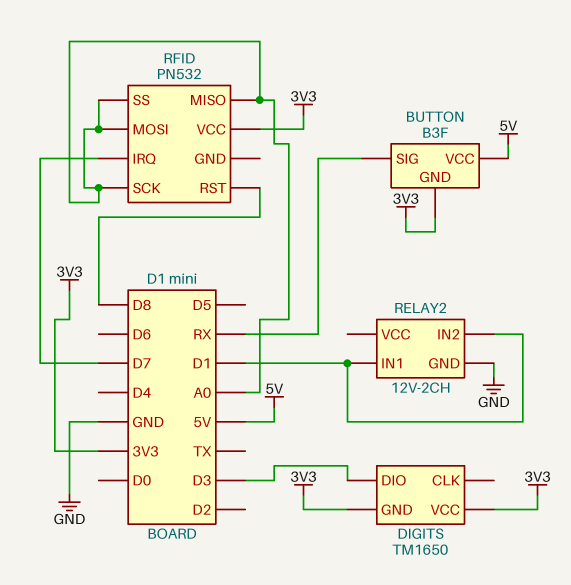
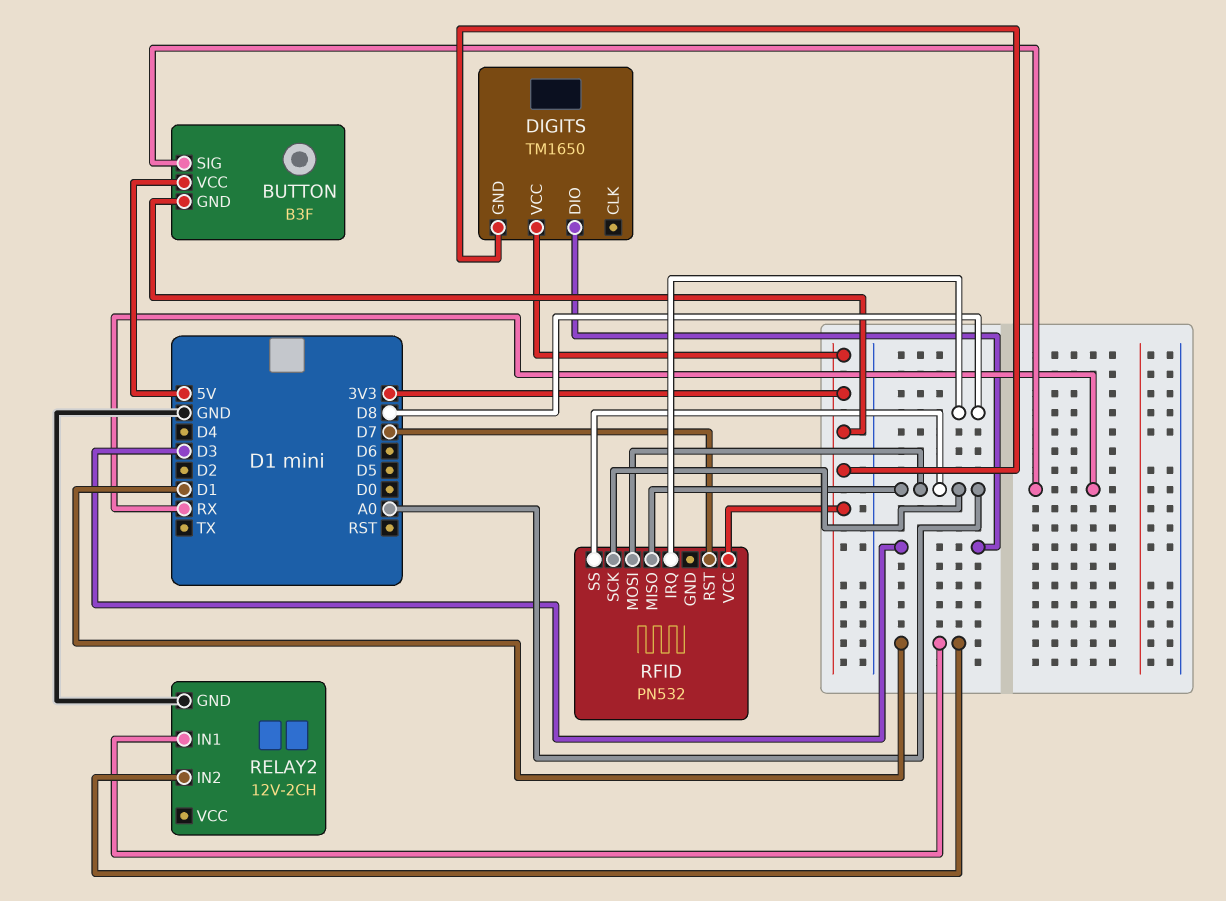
RFID pin IRQ: D7 -> D8
RFID pin RST: D8 -> D7

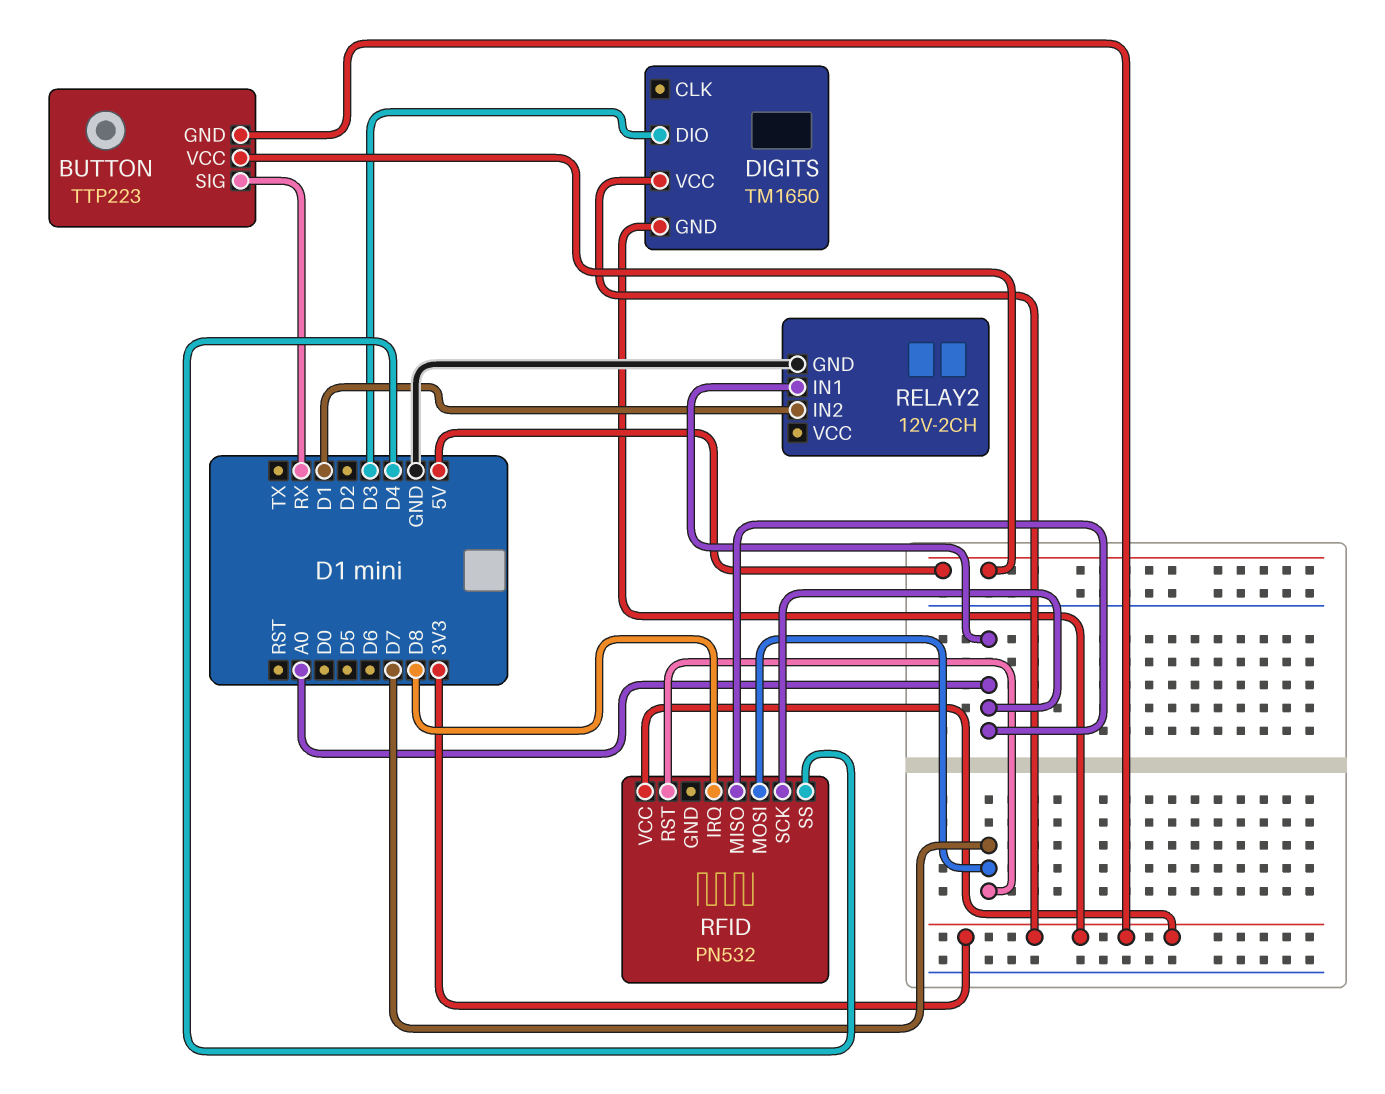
BUTTON: B3F -> TTP223
RELAY2 pin IN1: D1 -> A0
RFID pin MOSI: A0 -> D7
RFID pin SS: A0 -> D4

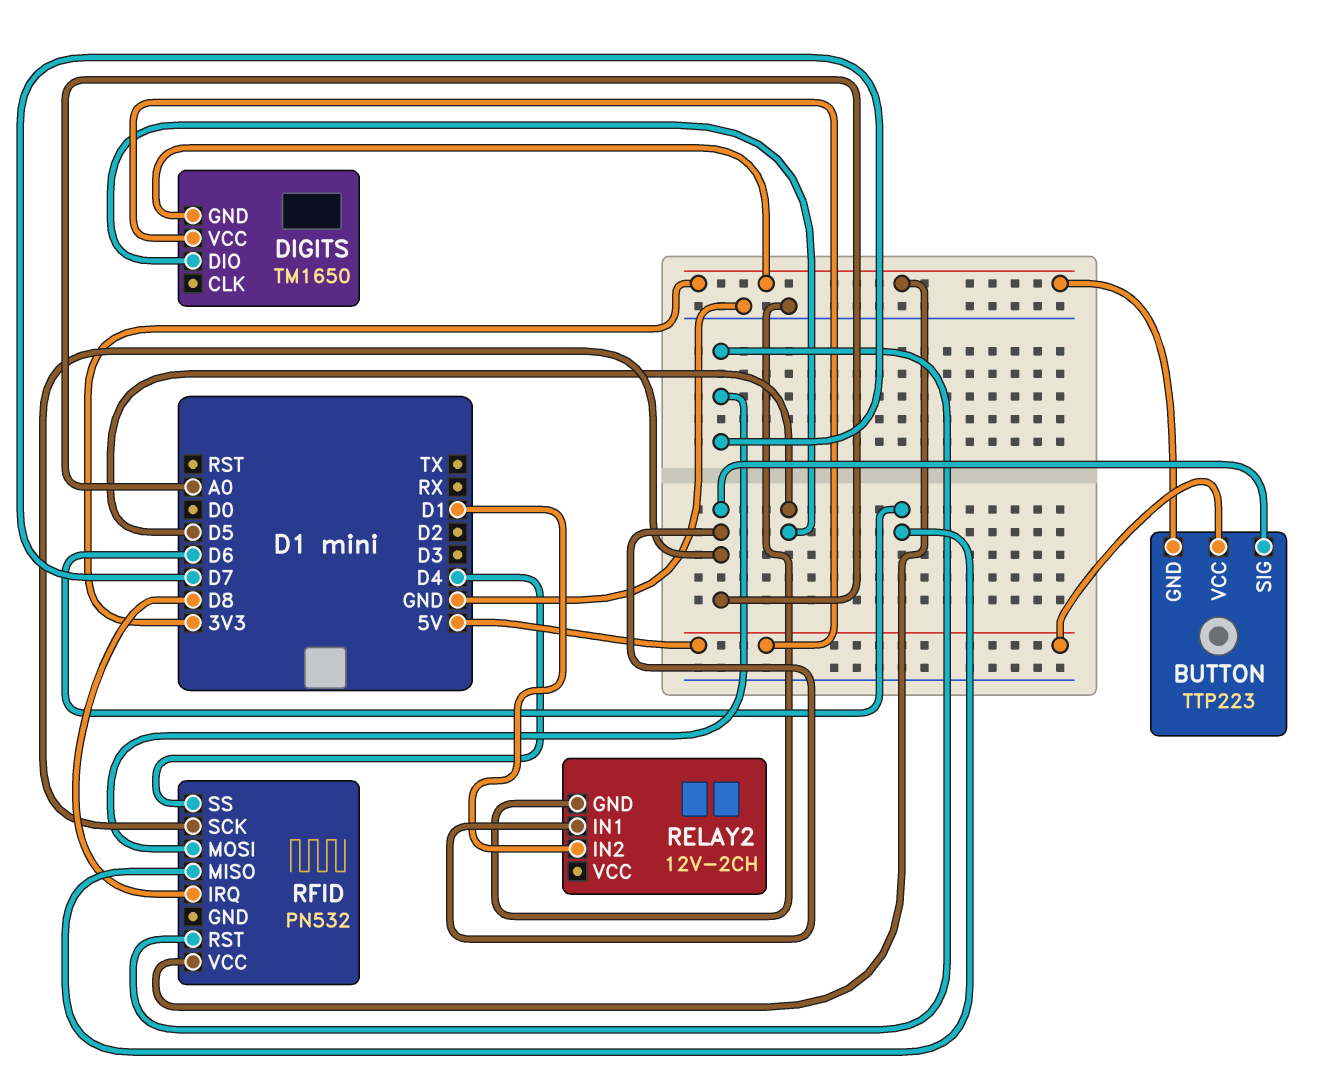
BUTTON pin SIG: RX -> A0
DIGITS pin DIO: D3 -> D5
DIGITS pin VCC: 3V3 -> 5V
RFID pin MISO: A0 -> D6

